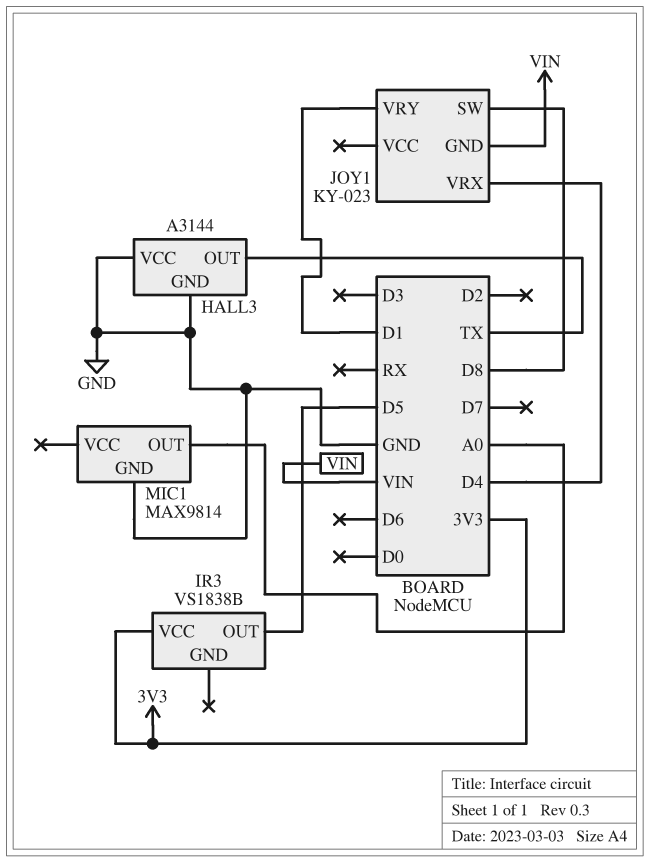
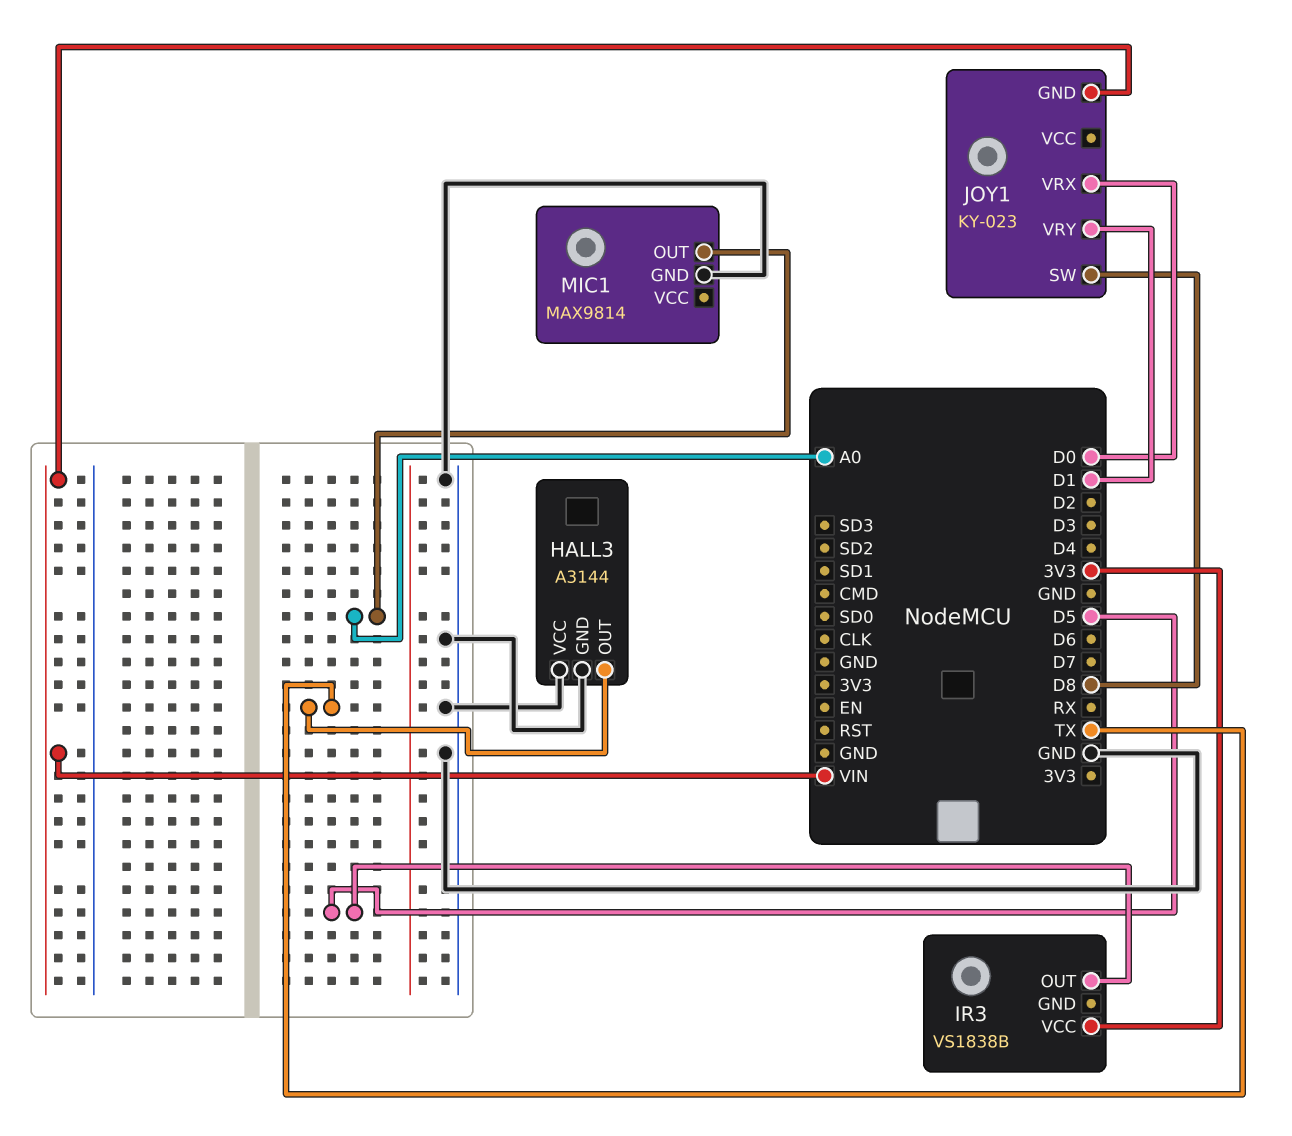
JOY1 pin VRX: D4 -> D0

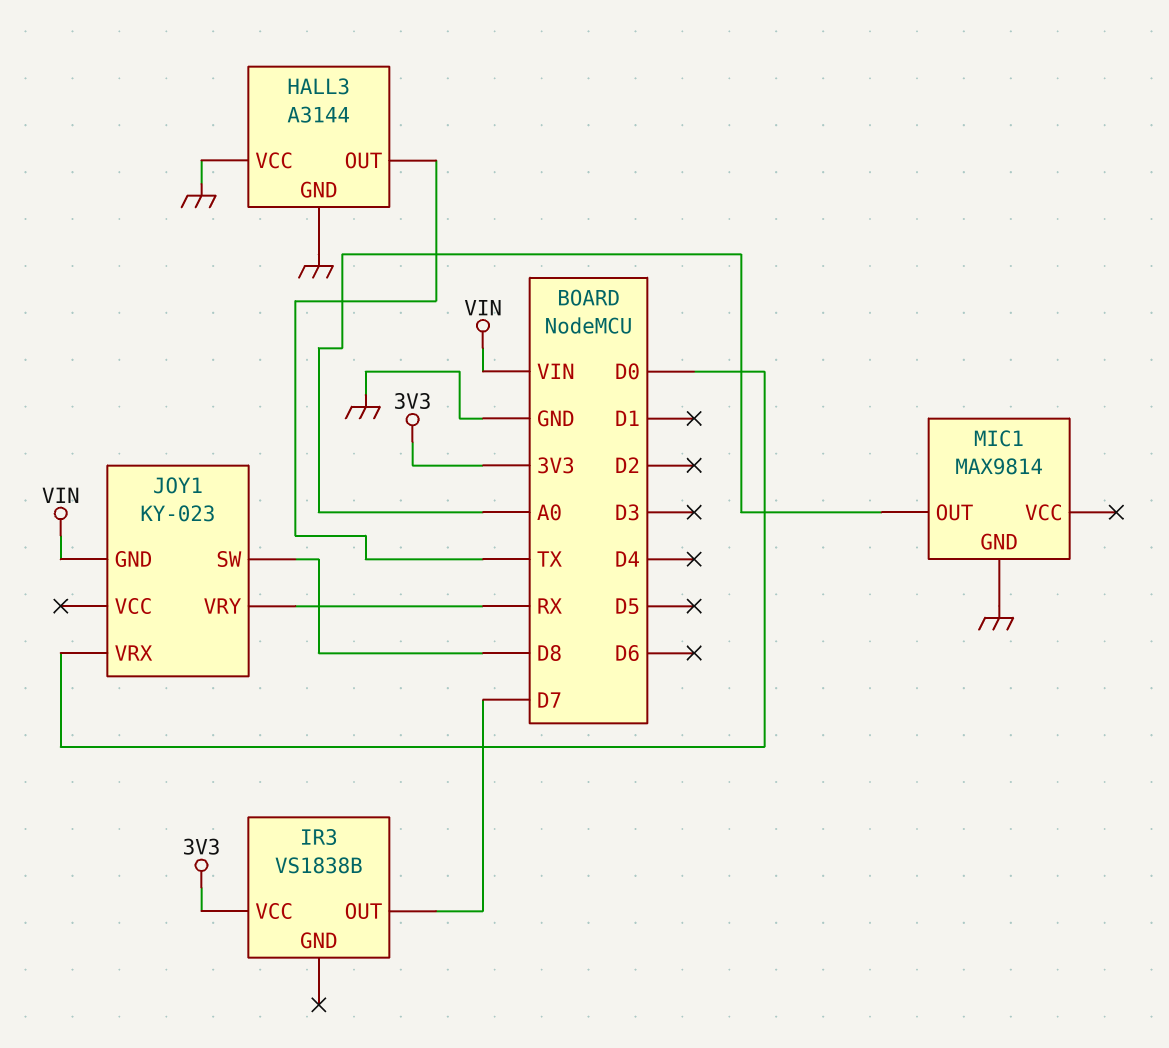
IR3 pin OUT: D5 -> D7
JOY1 pin VRY: D1 -> RX

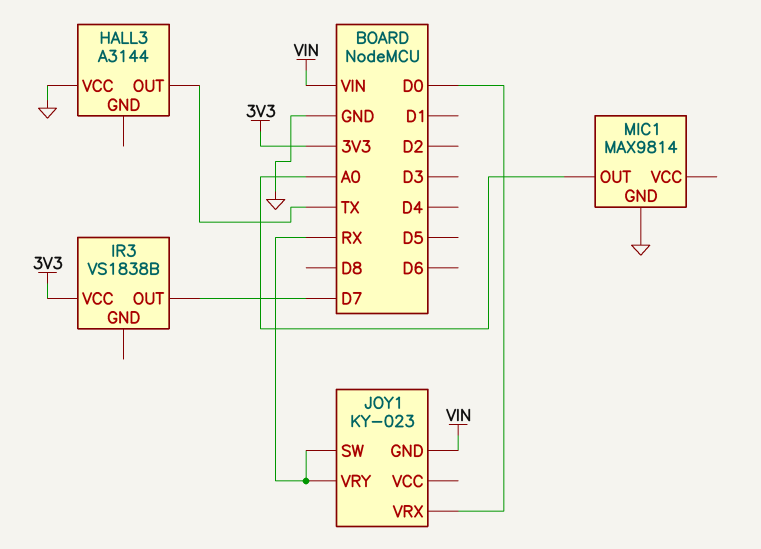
HALL3 pin GND: GND -> none
JOY1 pin SW: D8 -> RX

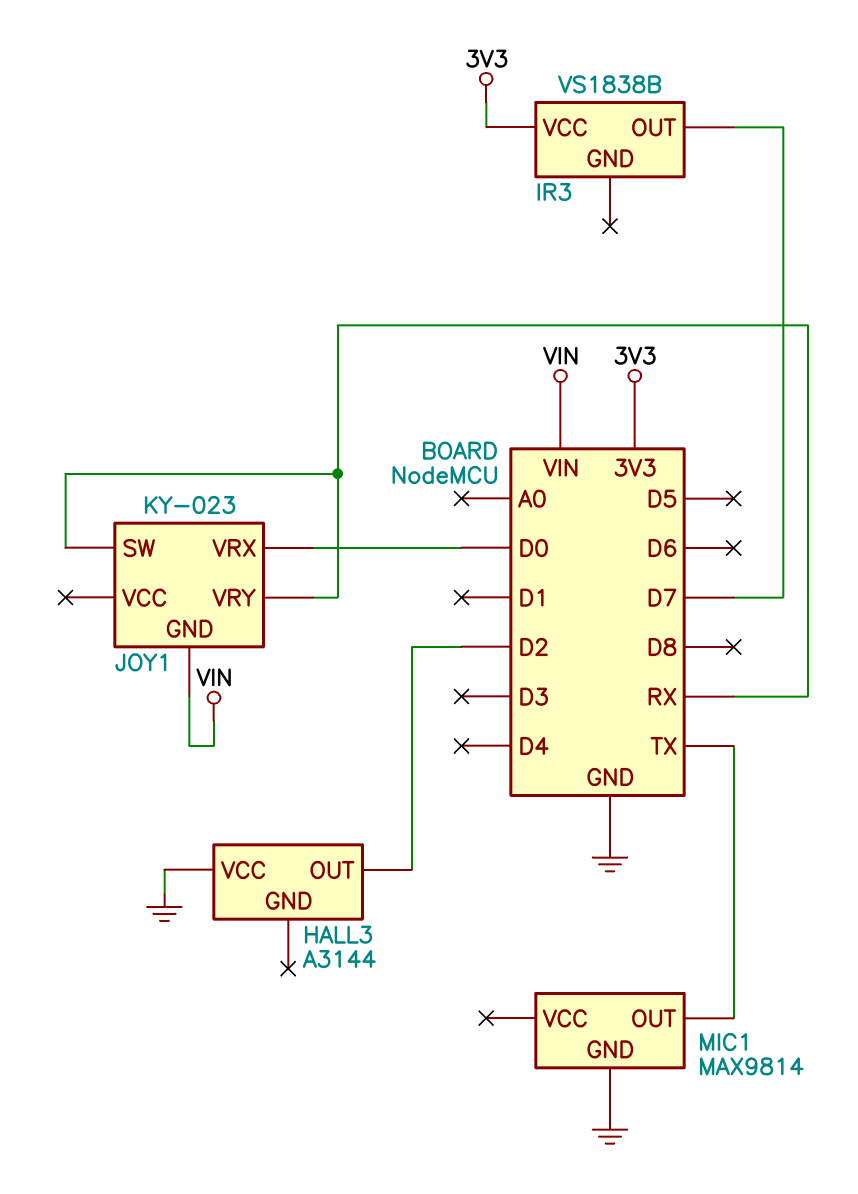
HALL3 pin OUT: TX -> D2
MIC1 pin OUT: A0 -> TX

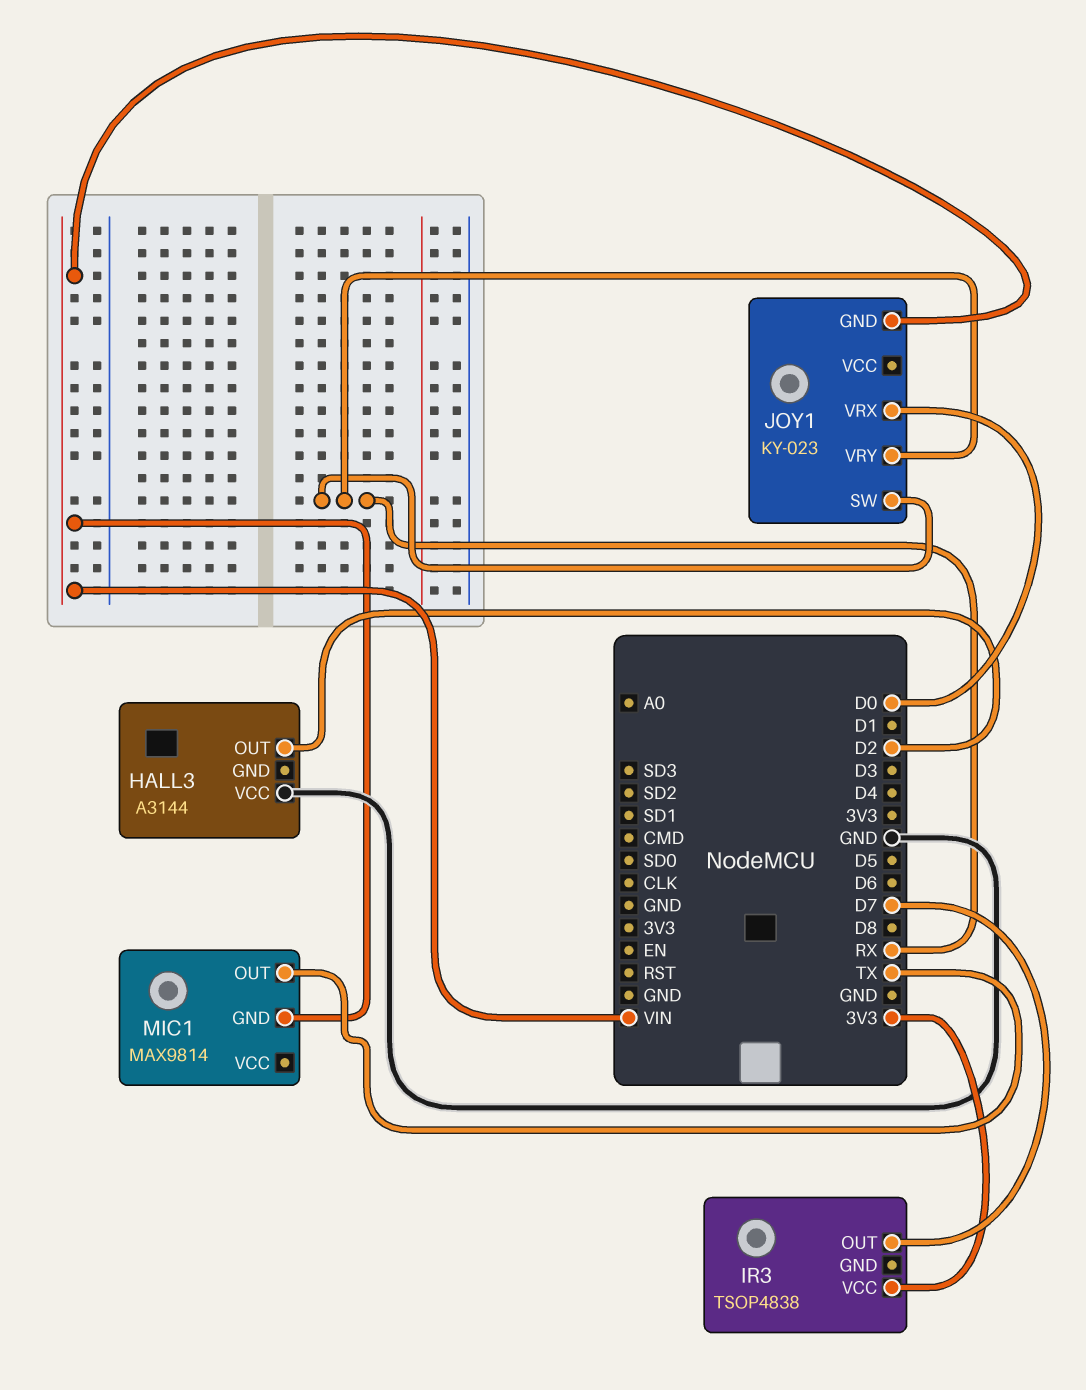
IR3: VS1838B -> TSOP4838
MIC1 pin GND: GND -> VIN

